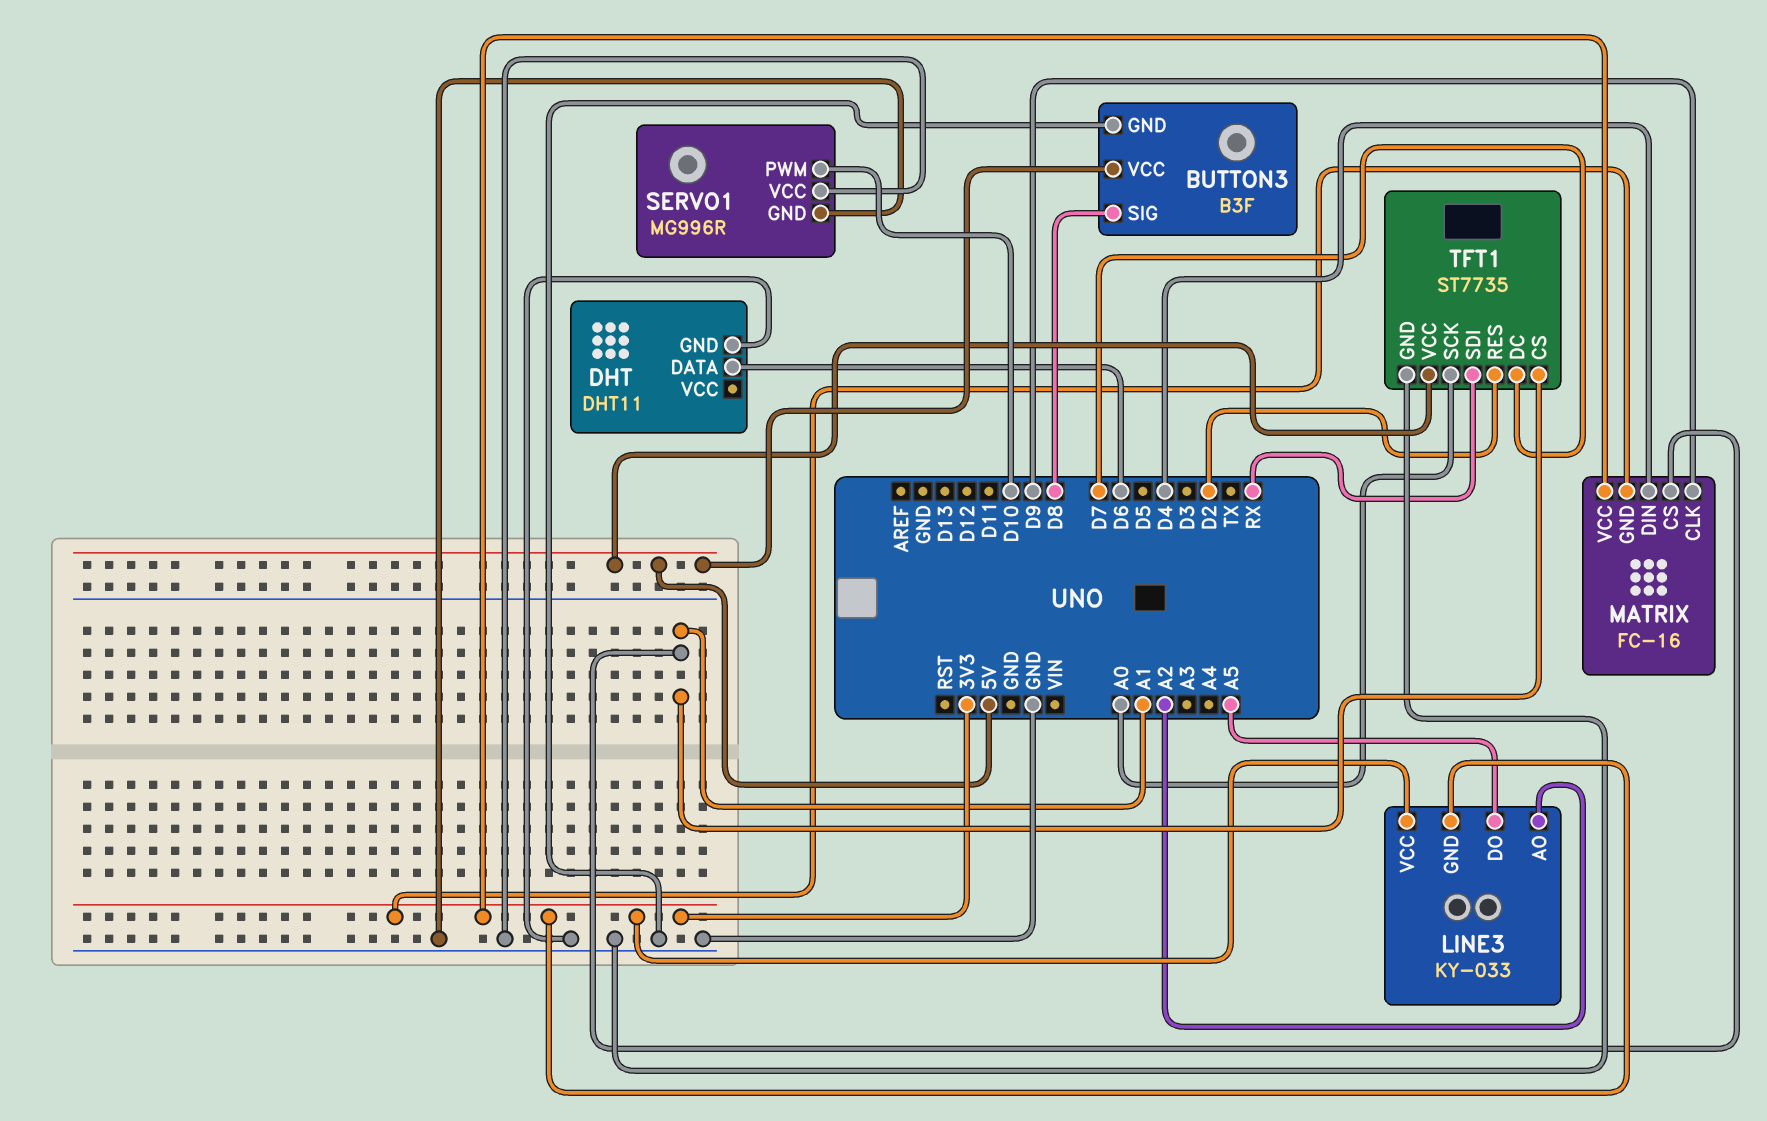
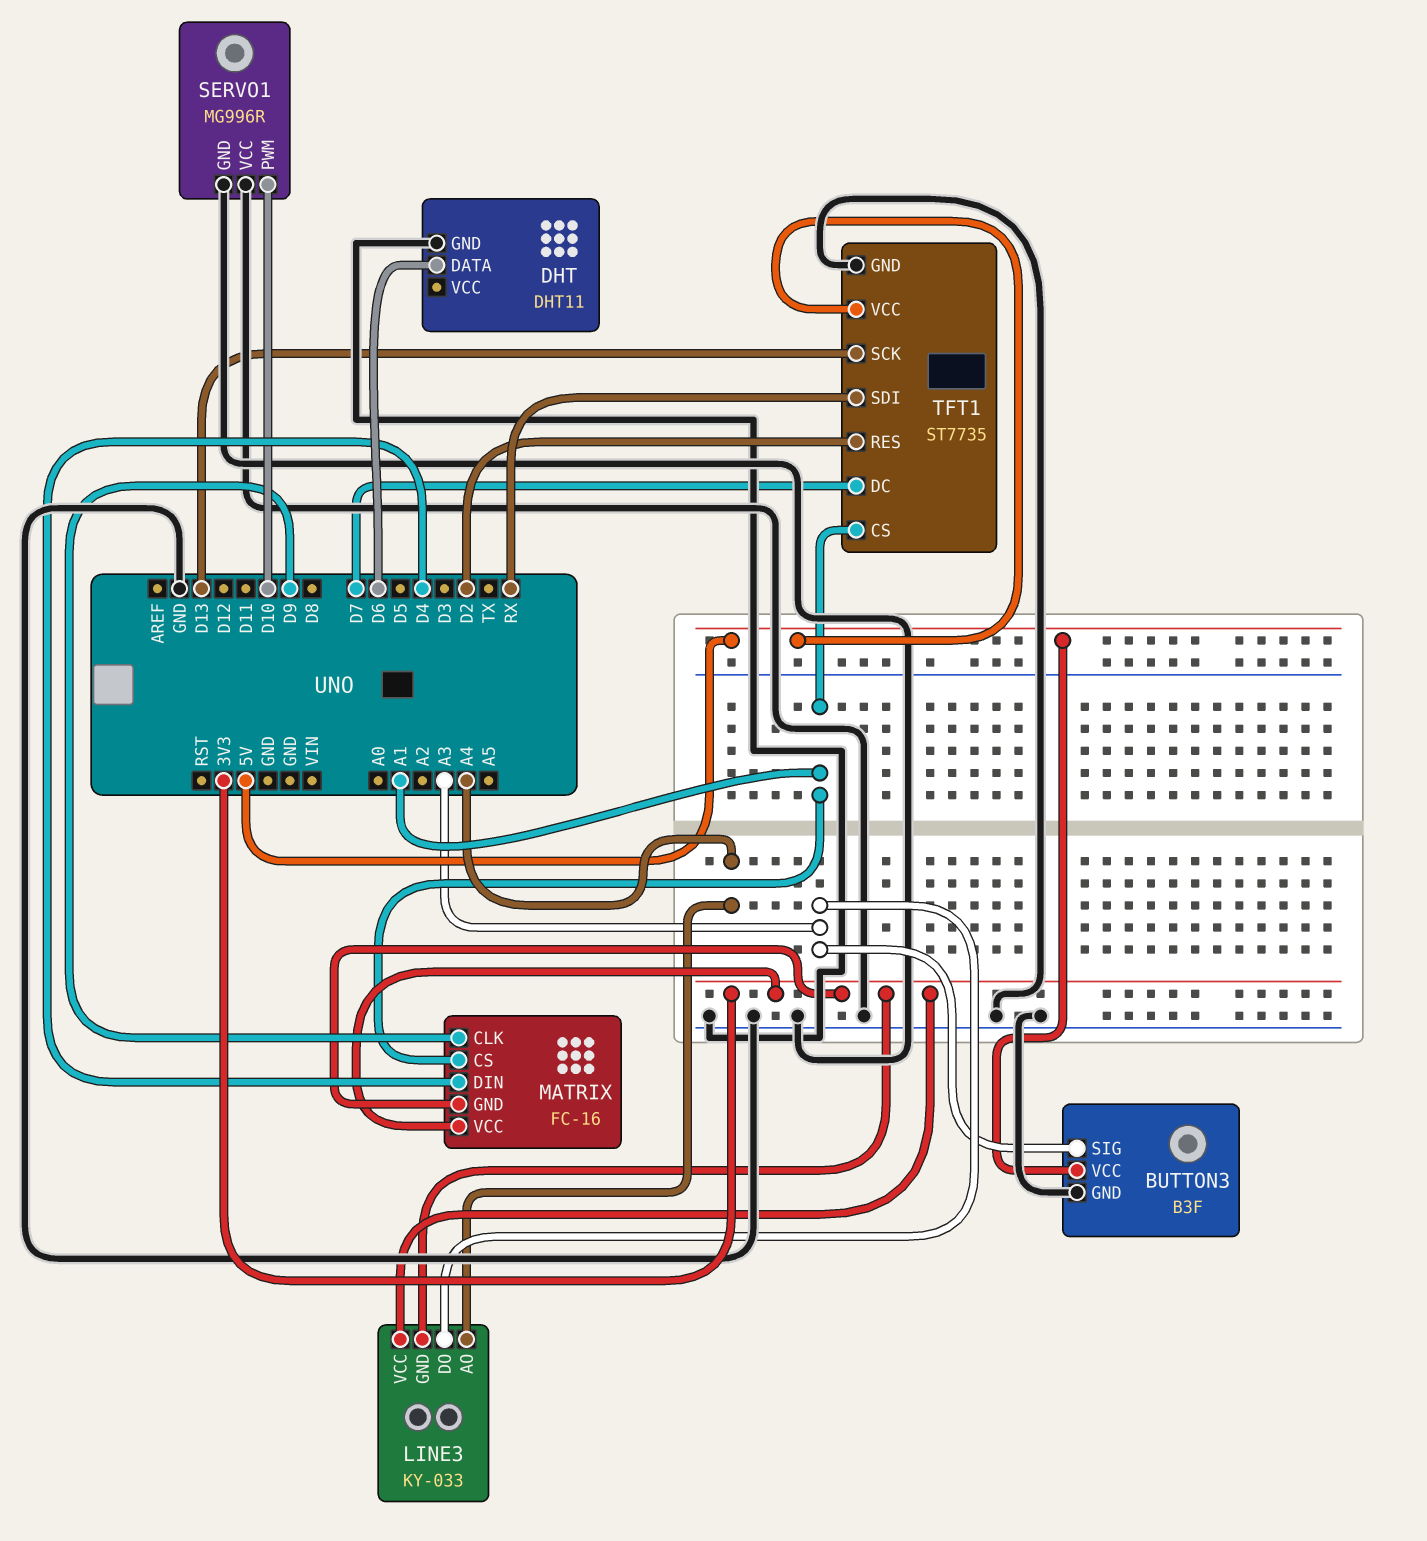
BUTTON3 pin SIG: D8 -> A3
LINE3 pin AO: A2 -> A4
LINE3 pin DO: A5 -> A3
TFT1 pin SCK: A0 -> D13

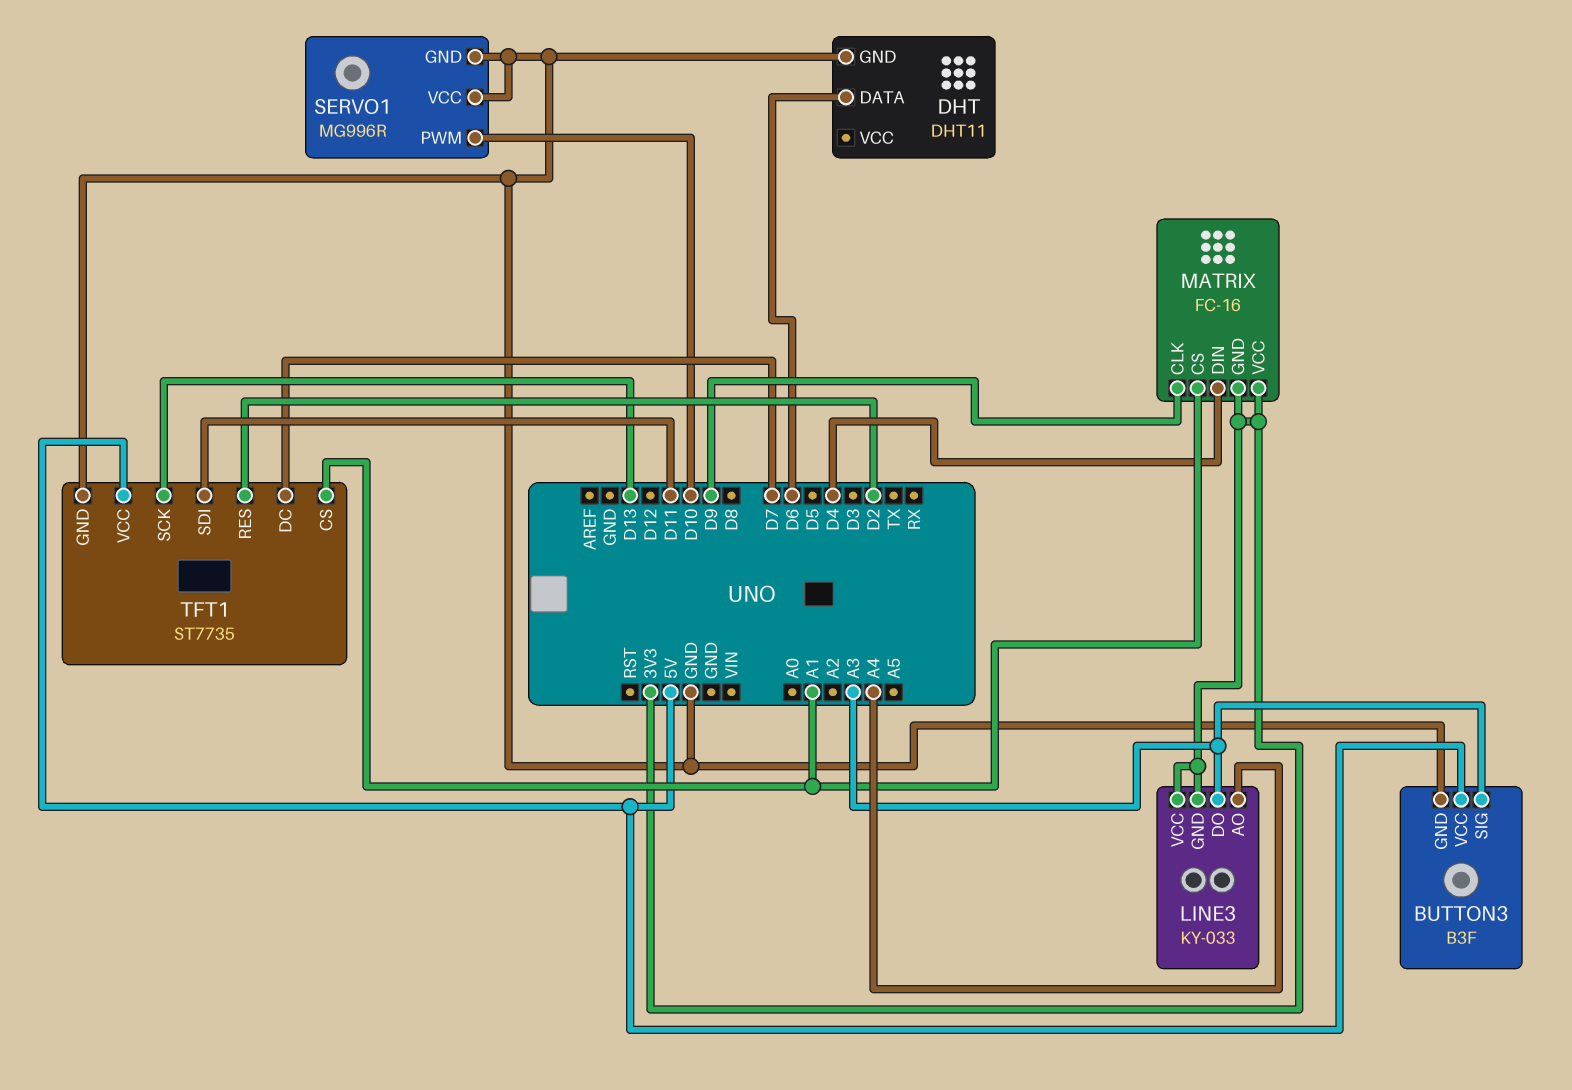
TFT1 pin SDI: RX -> D11

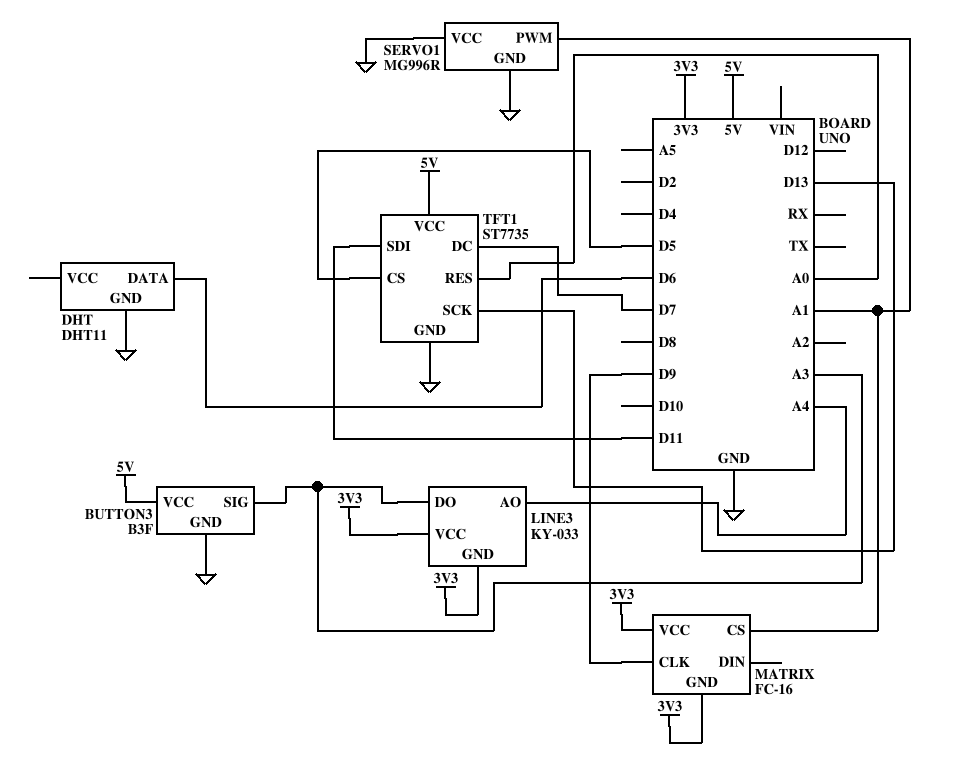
MATRIX pin DIN: D4 -> none
SERVO1 pin PWM: D10 -> A1
TFT1 pin CS: A1 -> D5
TFT1 pin RES: D2 -> A0

